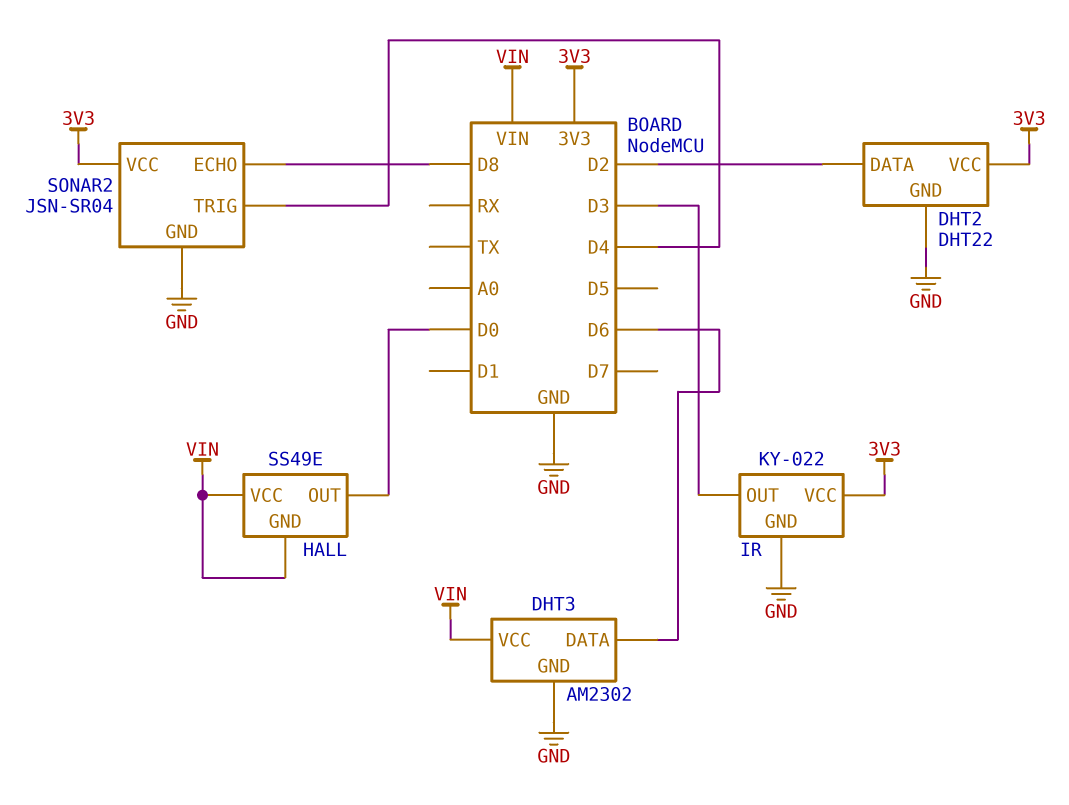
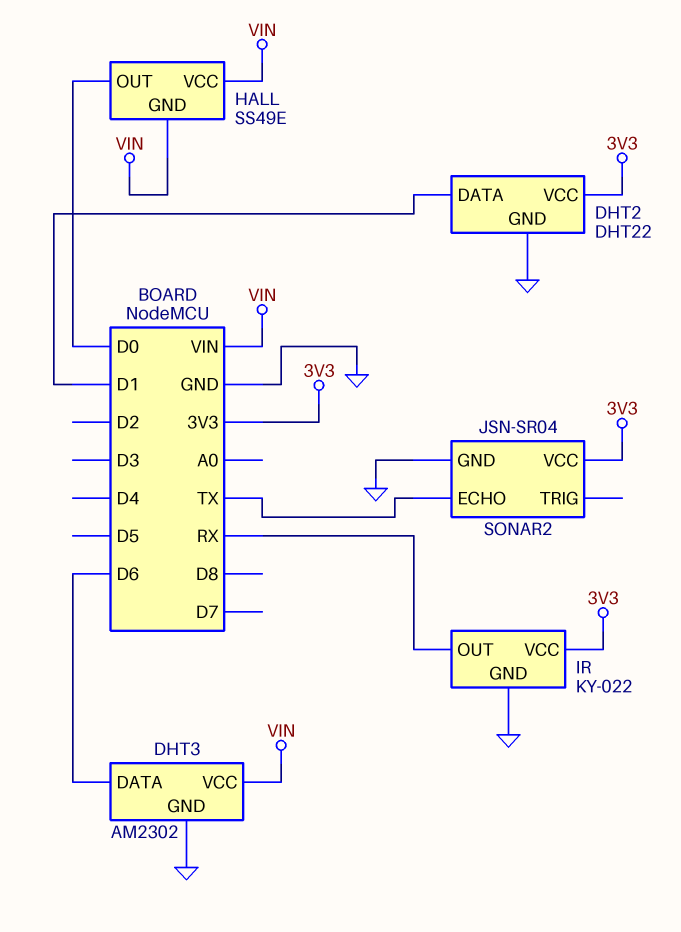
DHT2 pin DATA: D2 -> D1
IR pin OUT: D3 -> RX
SONAR2 pin ECHO: D8 -> TX
SONAR2 pin TRIG: D4 -> none

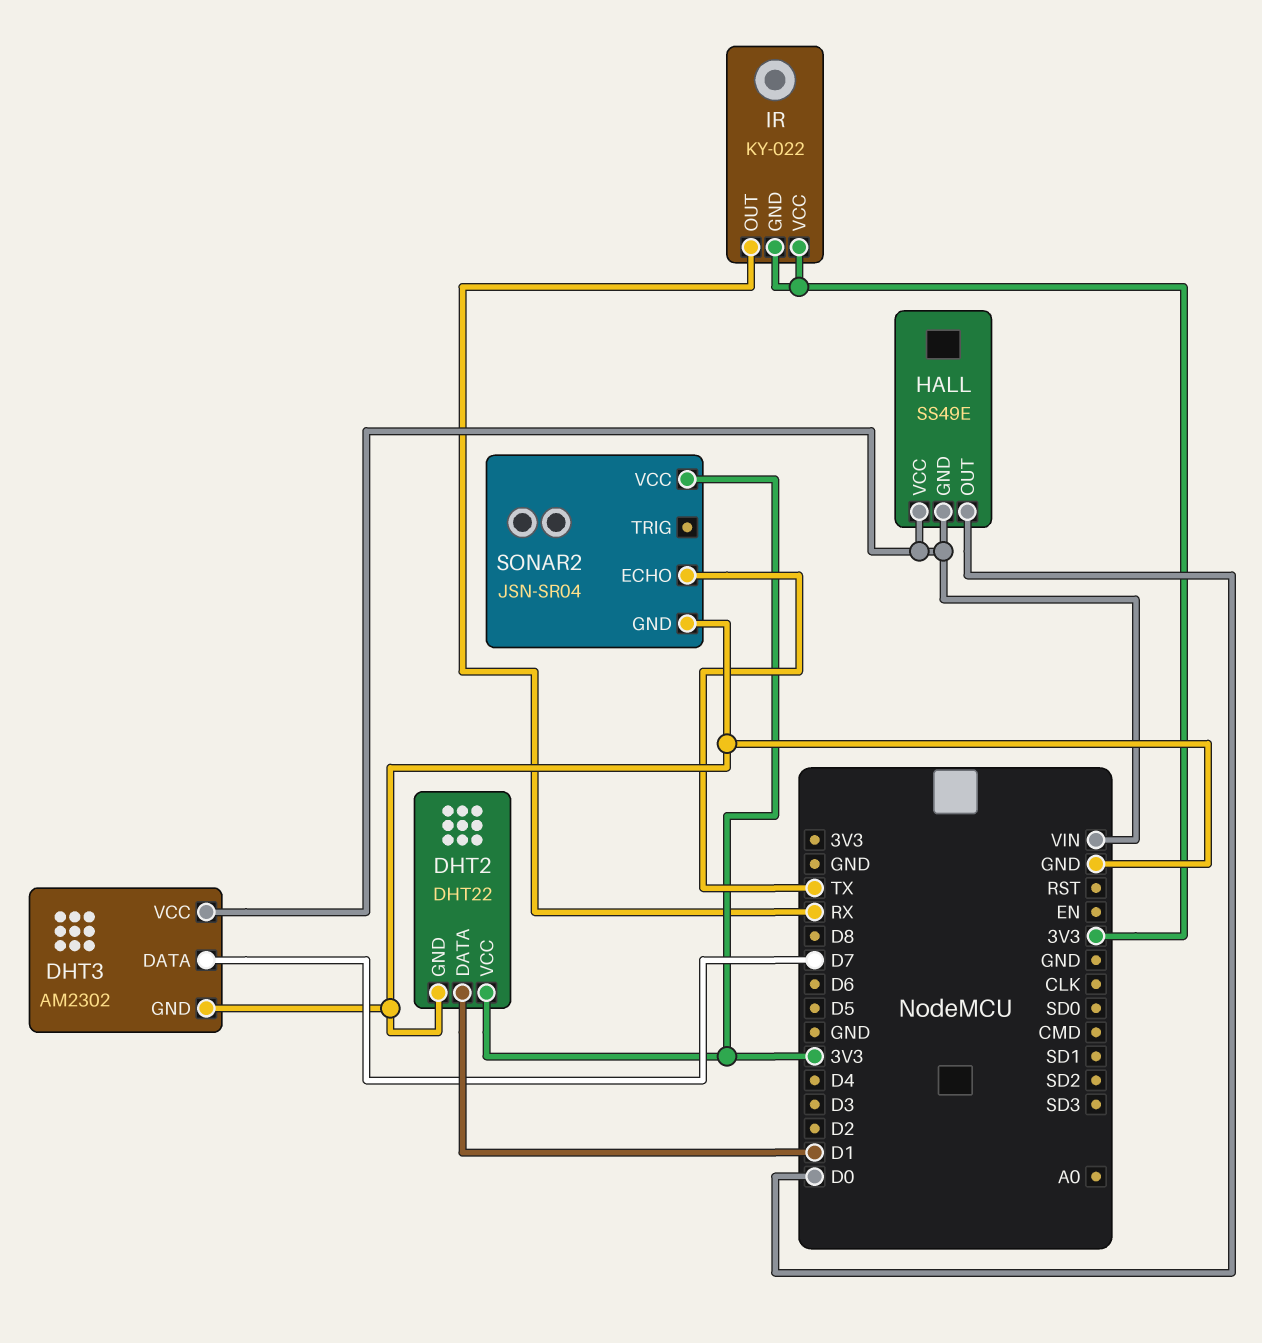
DHT3 pin DATA: D6 -> D7
IR pin GND: GND -> 3V3

